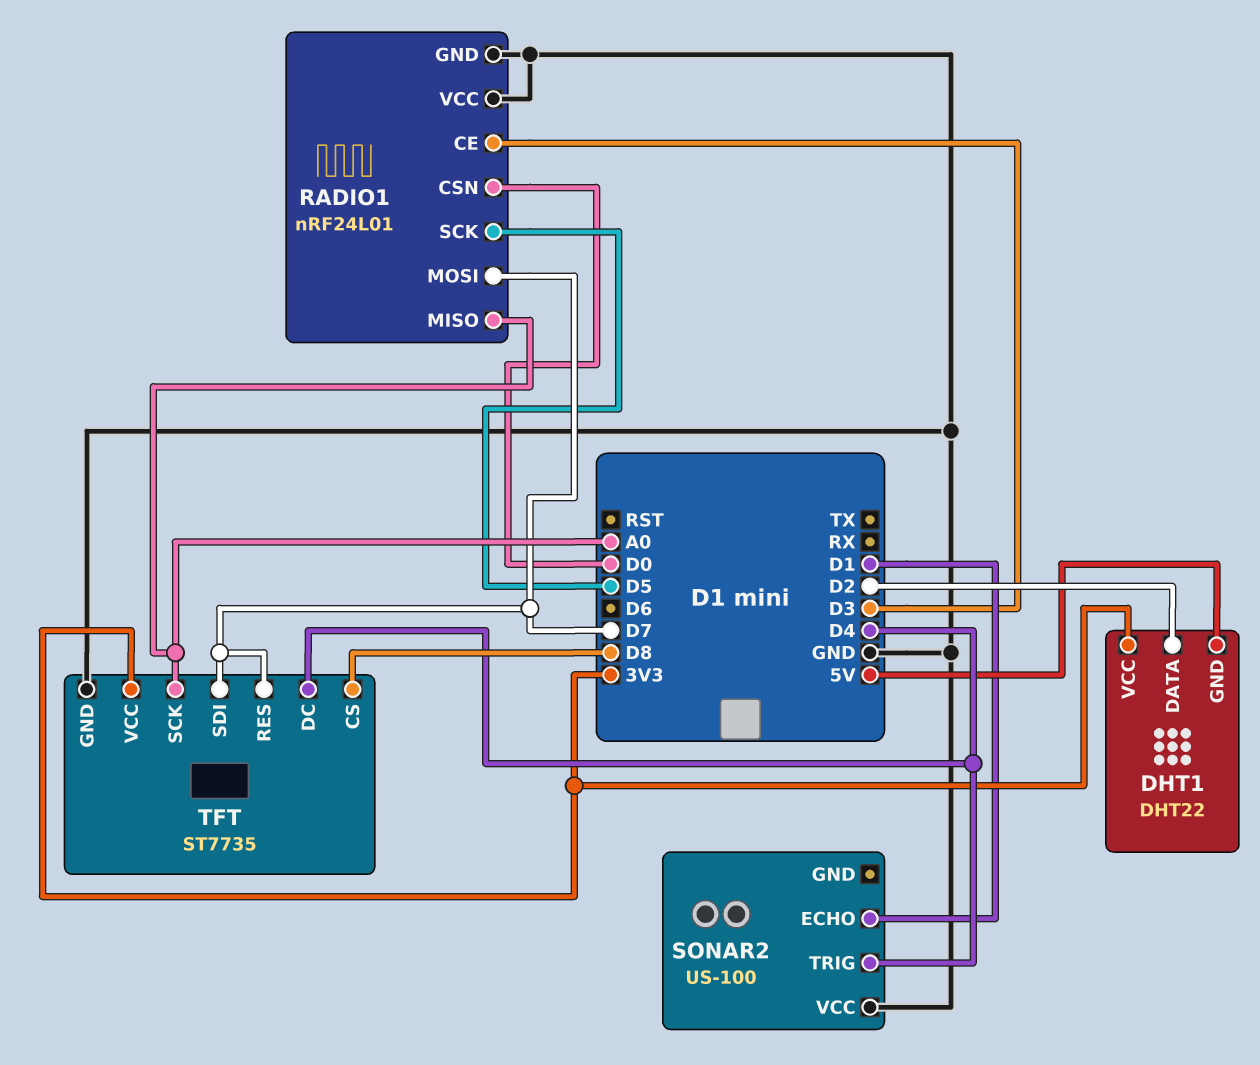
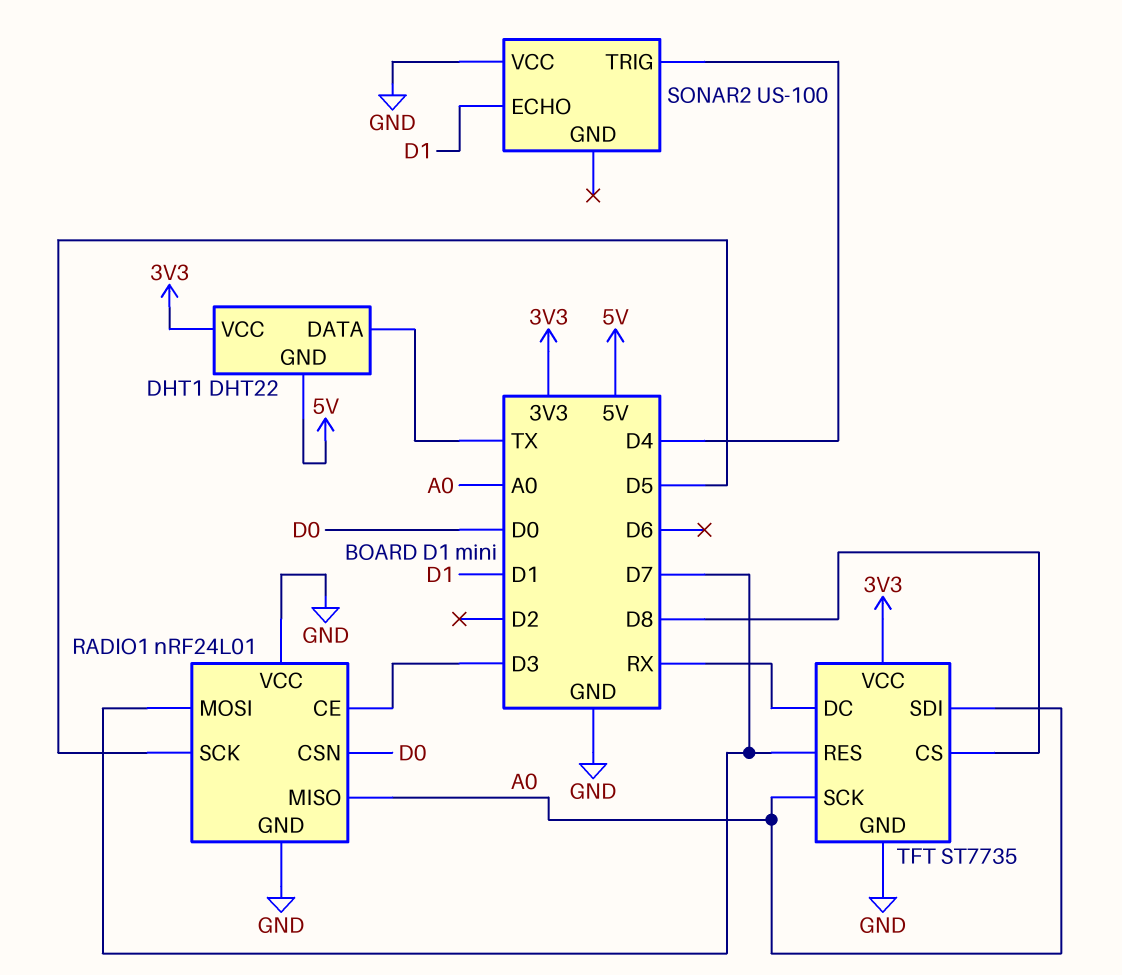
DHT1 pin DATA: D2 -> TX
TFT pin DC: D4 -> RX
TFT pin SDI: D7 -> A0

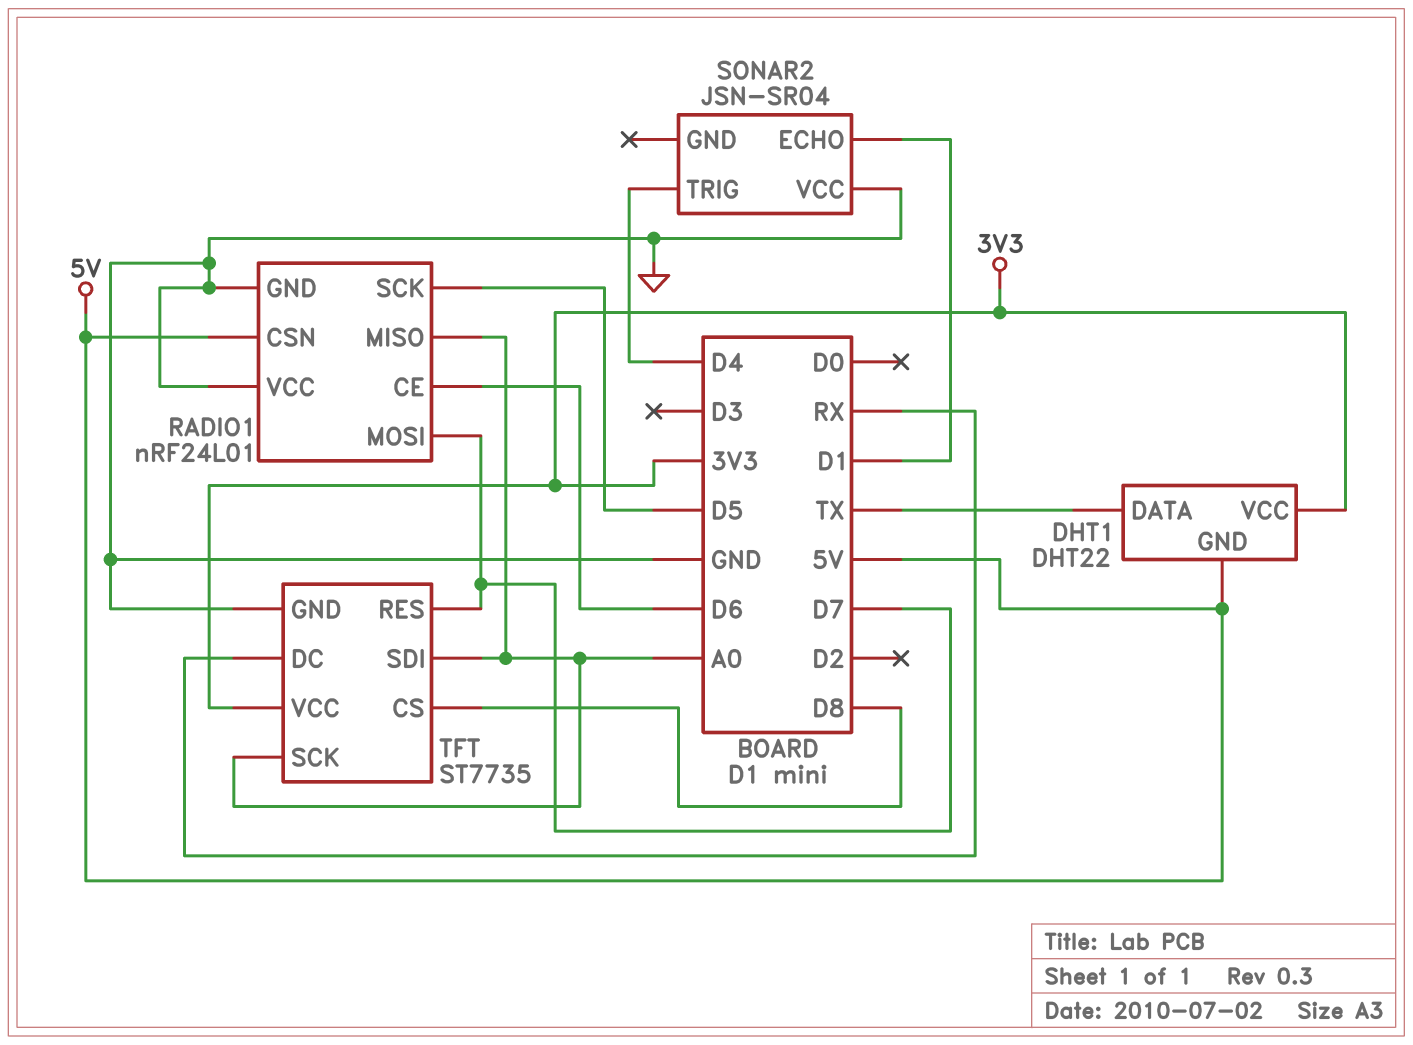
RADIO1 pin CE: D3 -> D6
RADIO1 pin CSN: D0 -> 5V
SONAR2: US-100 -> JSN-SR04

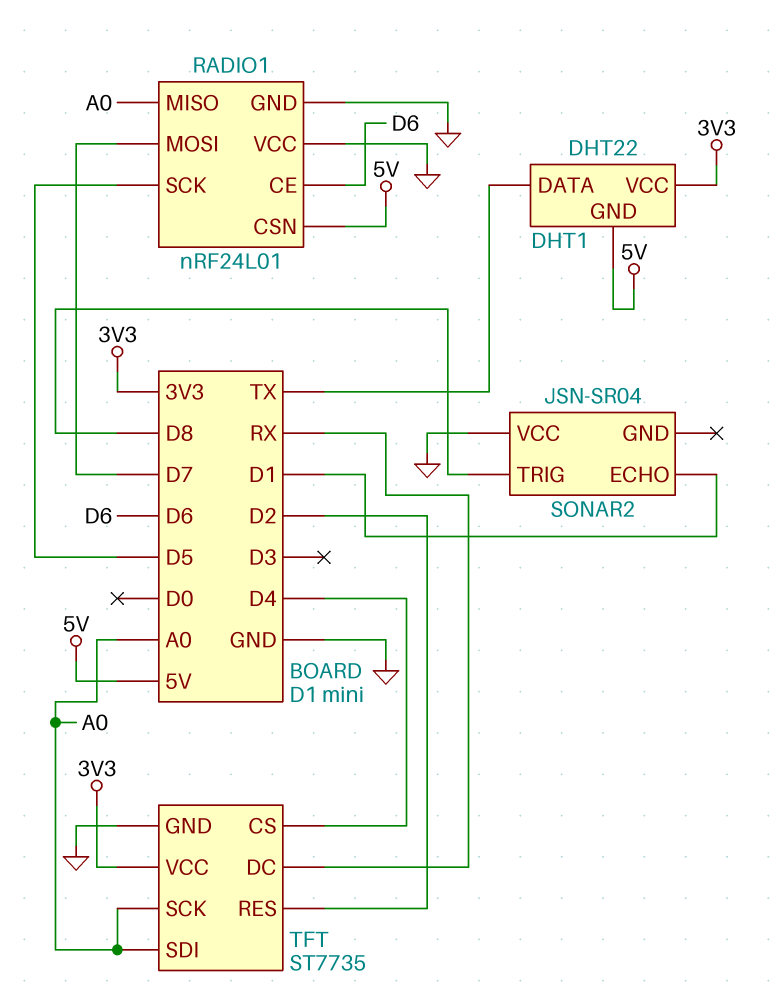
SONAR2 pin TRIG: D4 -> D8
TFT pin CS: D8 -> D4
TFT pin RES: D7 -> D2

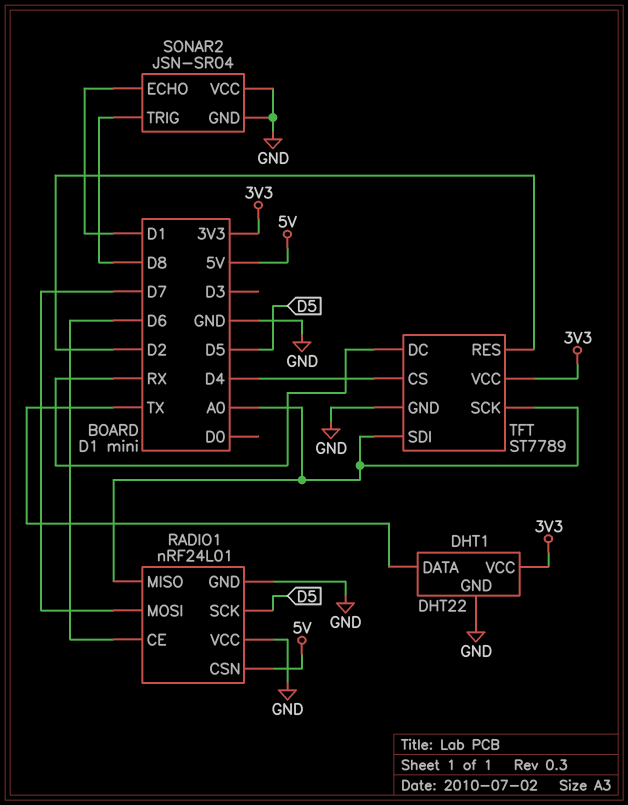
DHT1 pin GND: 5V -> GND
SONAR2 pin GND: none -> GND
TFT: ST7735 -> ST7789

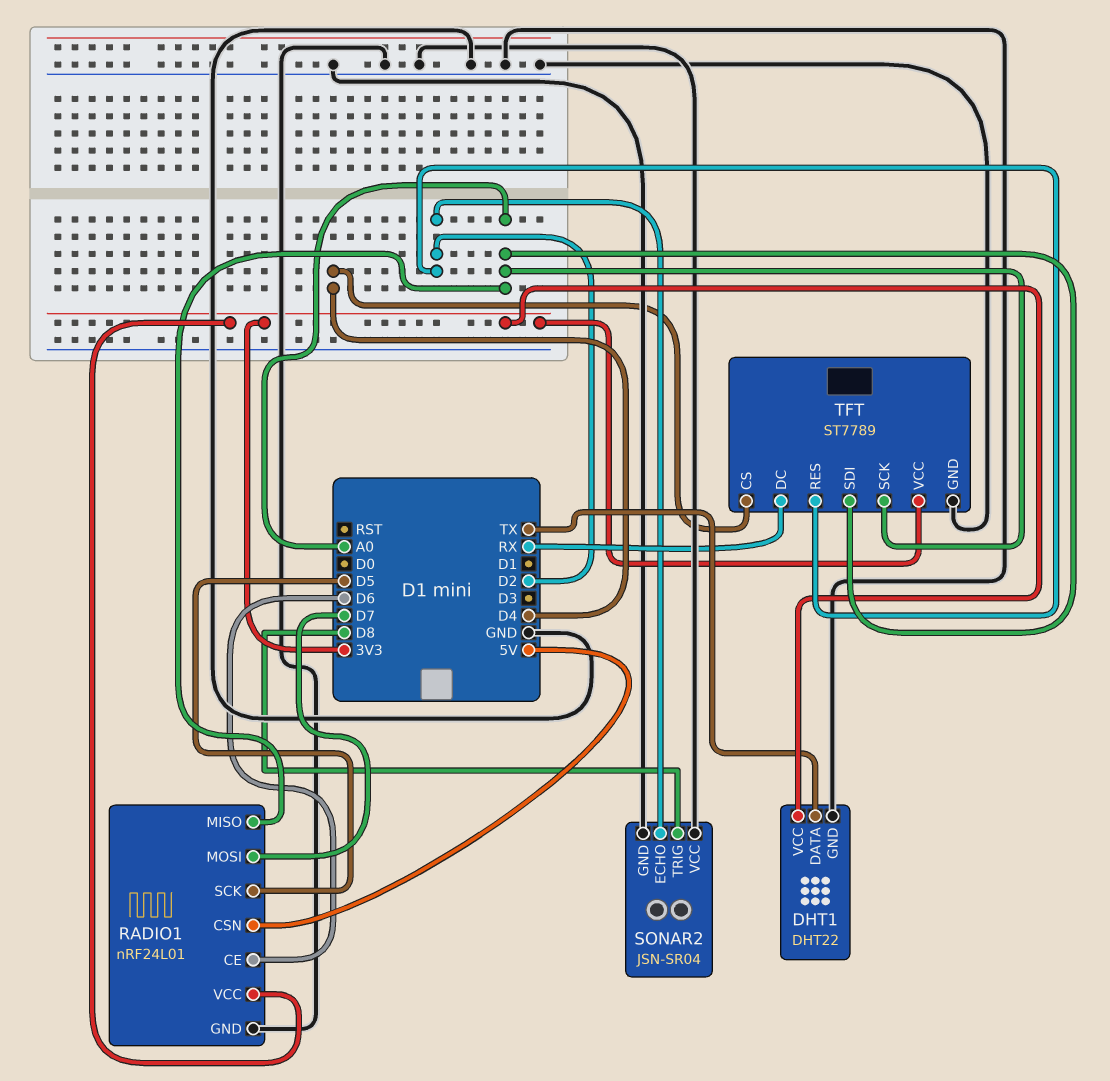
RADIO1 pin VCC: GND -> 3V3
SONAR2 pin ECHO: D1 -> D2

